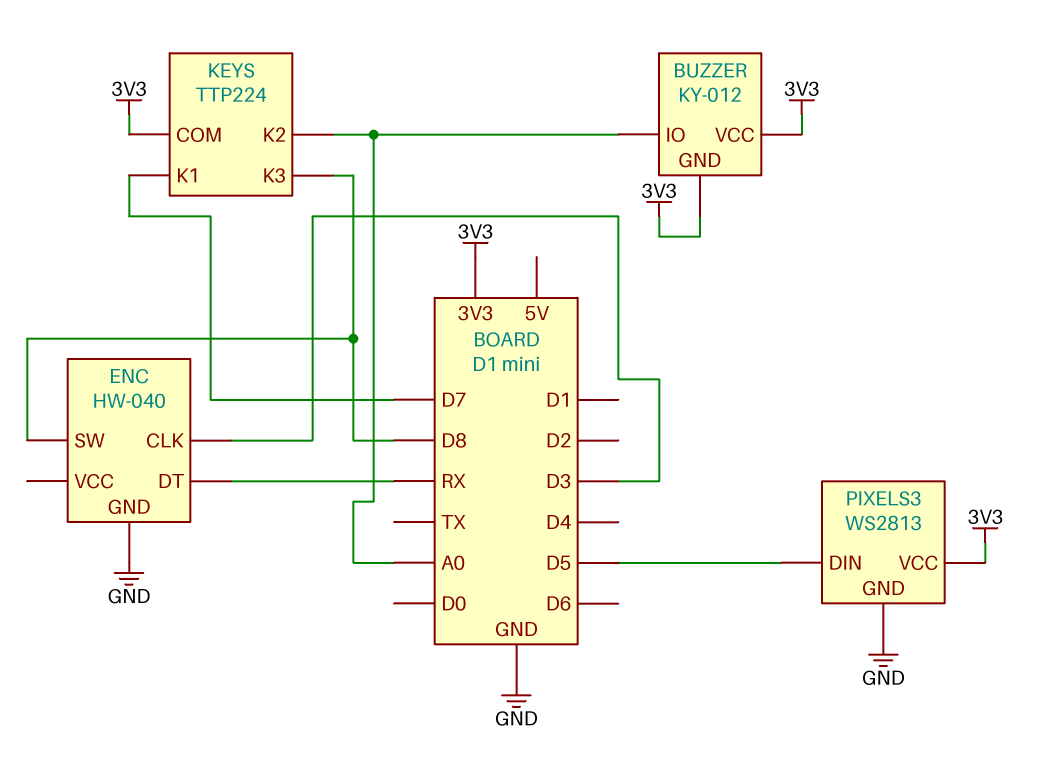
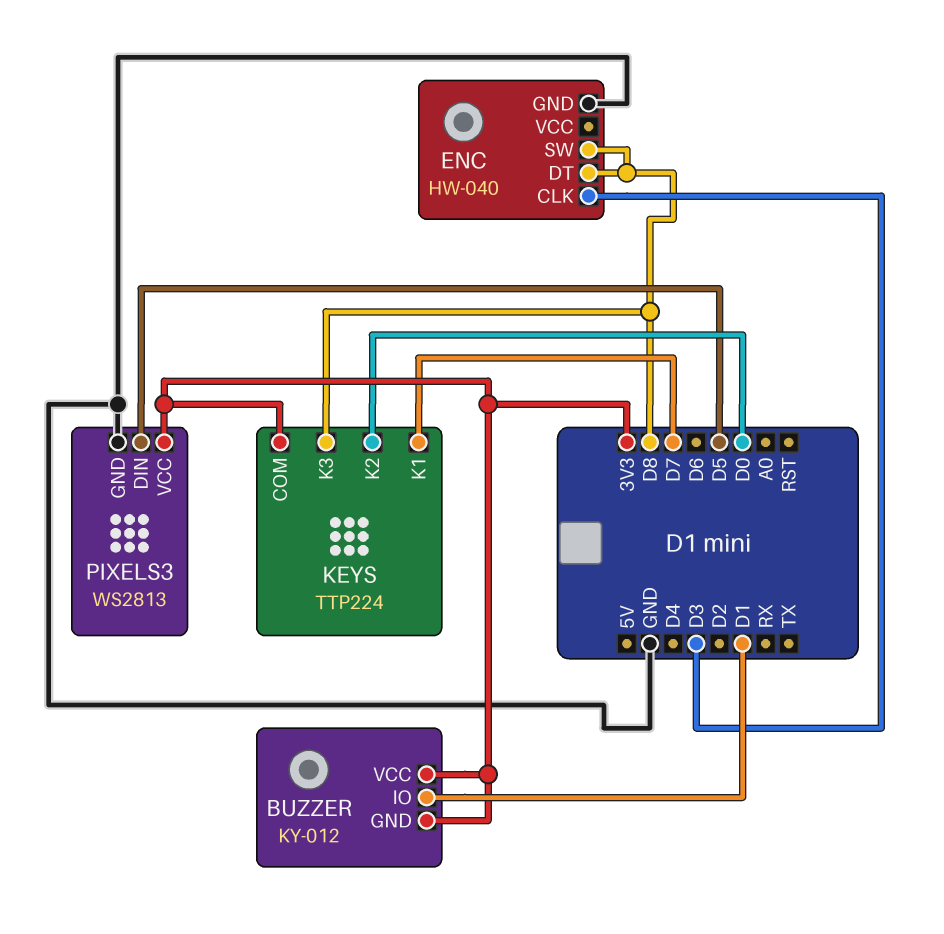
BUZZER pin IO: A0 -> D1
ENC pin DT: RX -> D8
KEYS pin K2: A0 -> D0

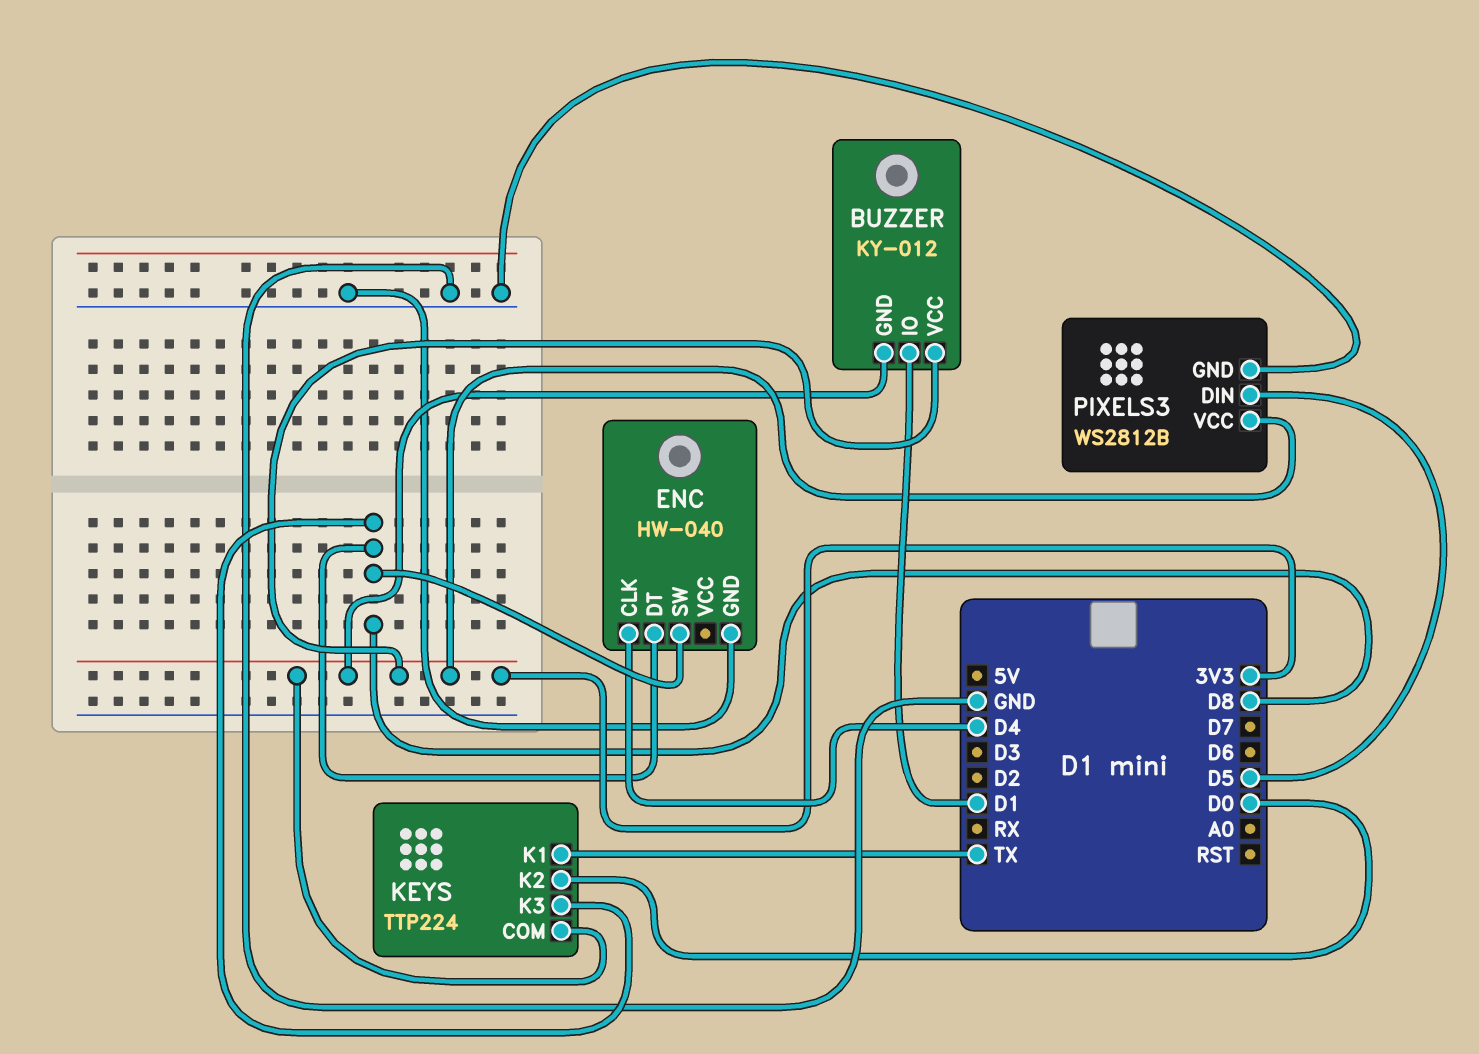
ENC pin CLK: D3 -> D4
KEYS pin K1: D7 -> TX
PIXELS3: WS2813 -> WS2812B

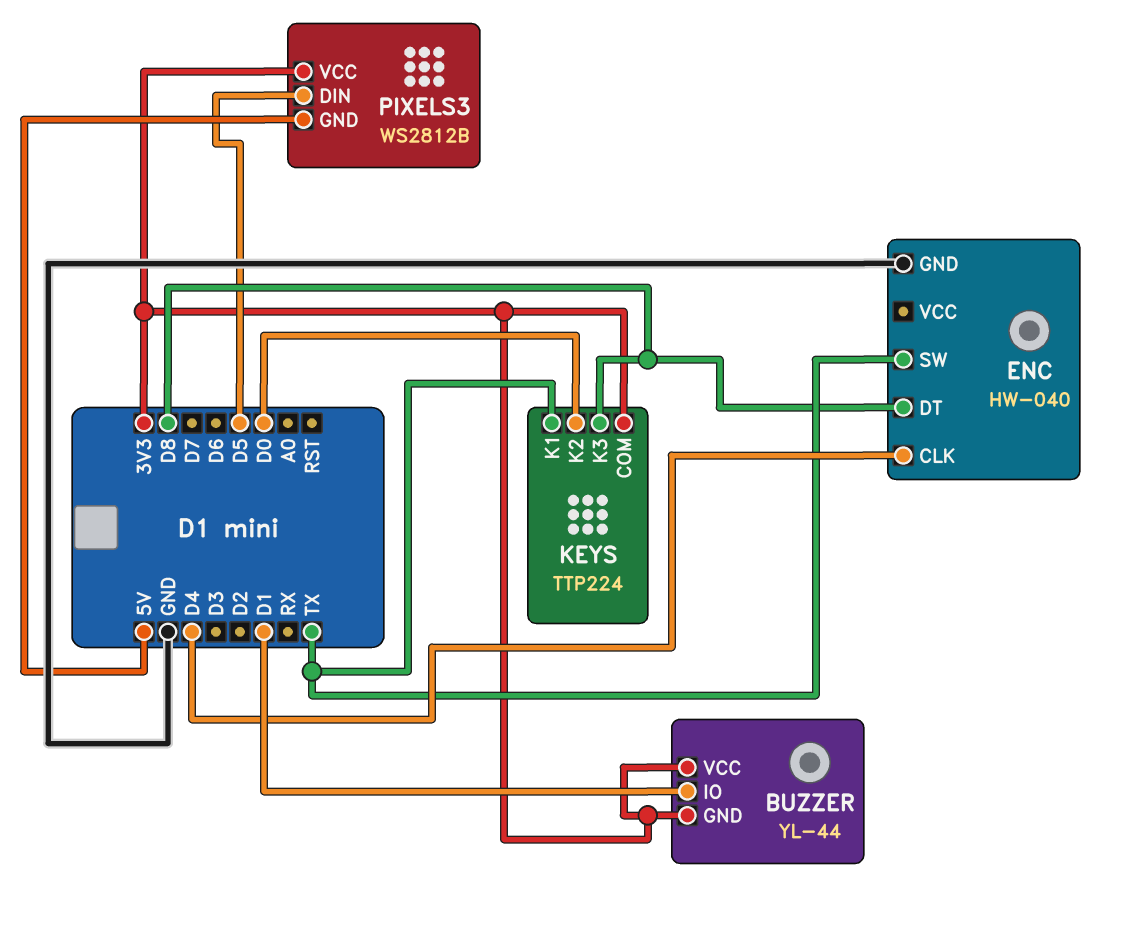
BUZZER: KY-012 -> YL-44
ENC pin SW: D8 -> TX
PIXELS3 pin GND: GND -> 5V

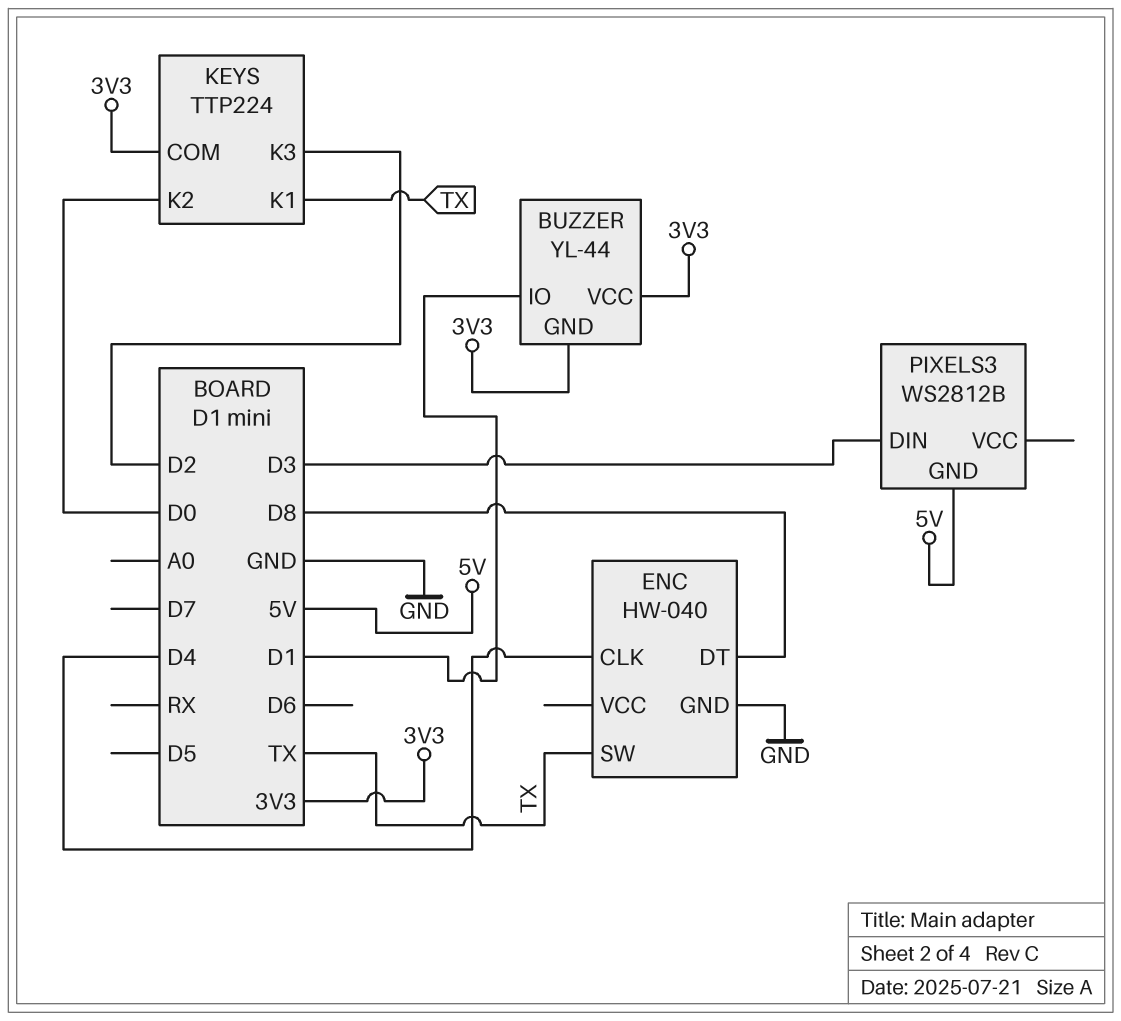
KEYS pin K3: D8 -> D2
PIXELS3 pin DIN: D5 -> D3
PIXELS3 pin VCC: 3V3 -> none

